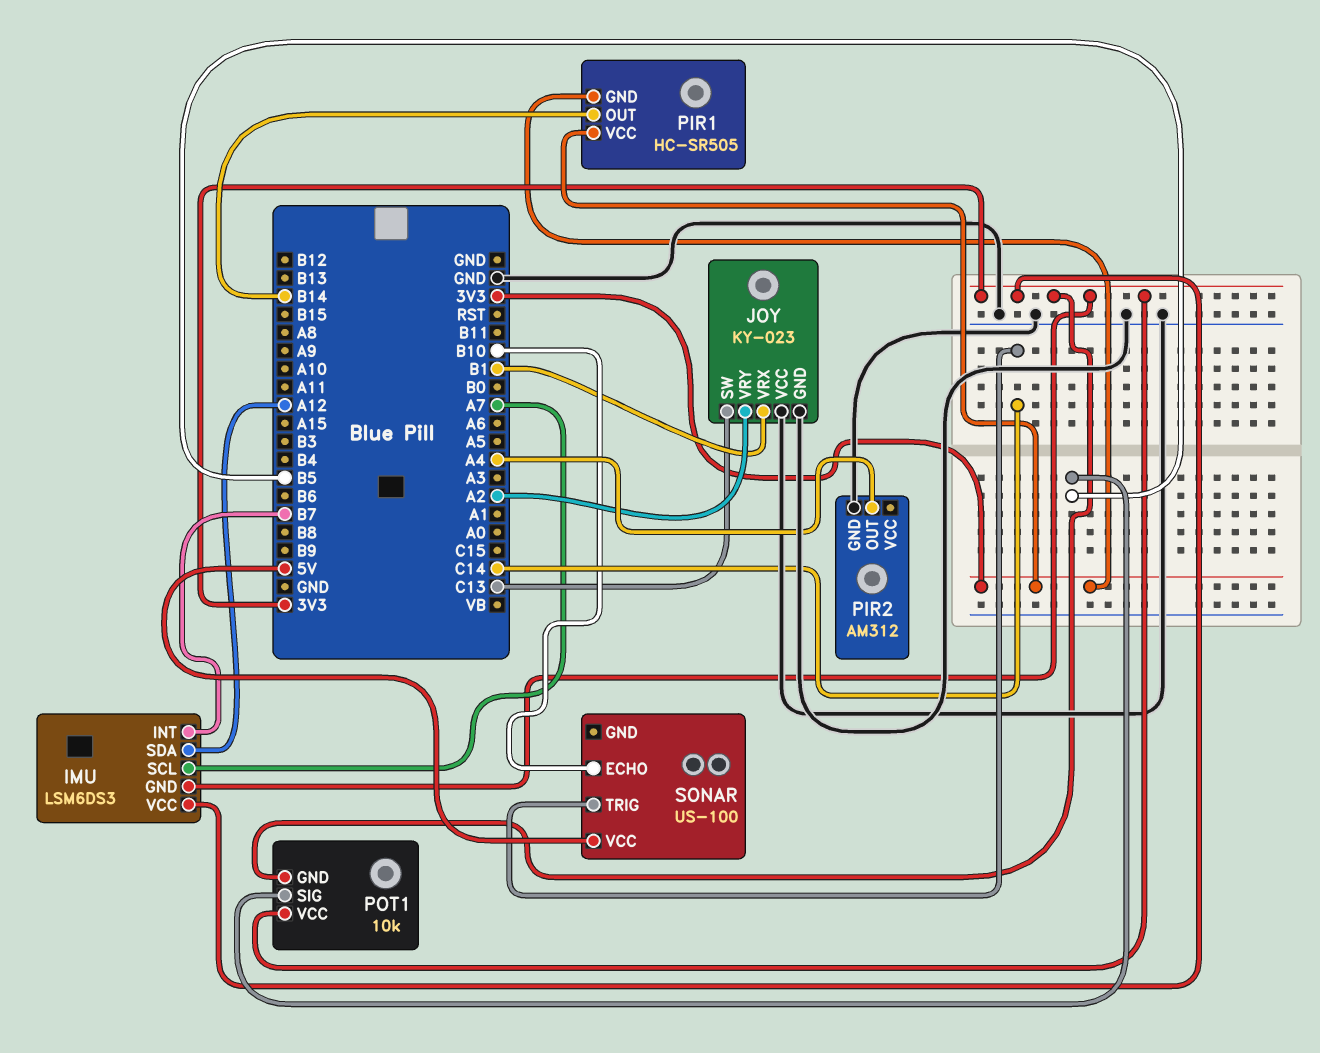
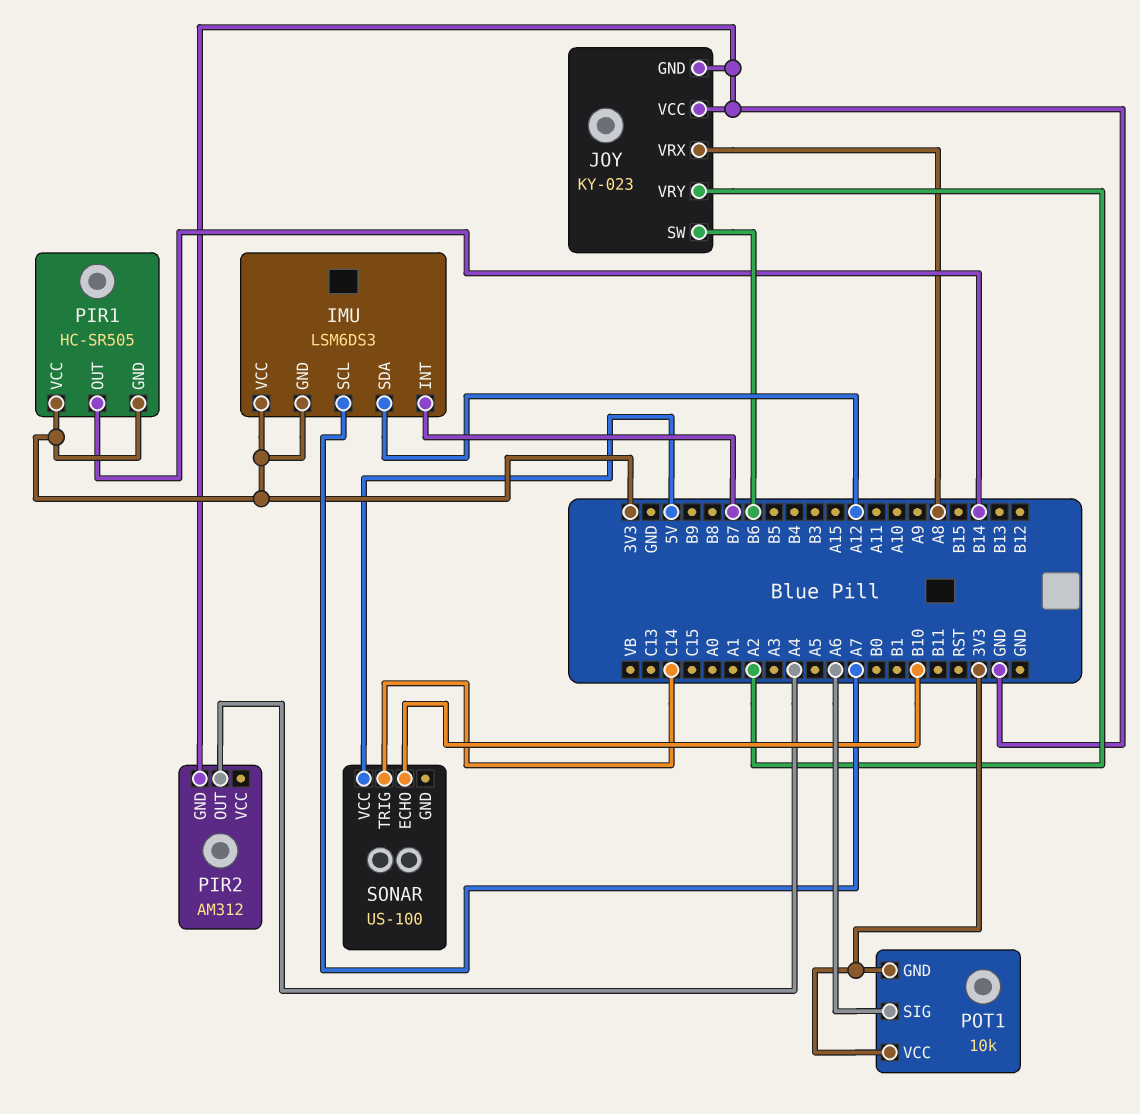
JOY pin SW: C13 -> B6
JOY pin VRX: B1 -> A8
POT1 pin SIG: B5 -> A6

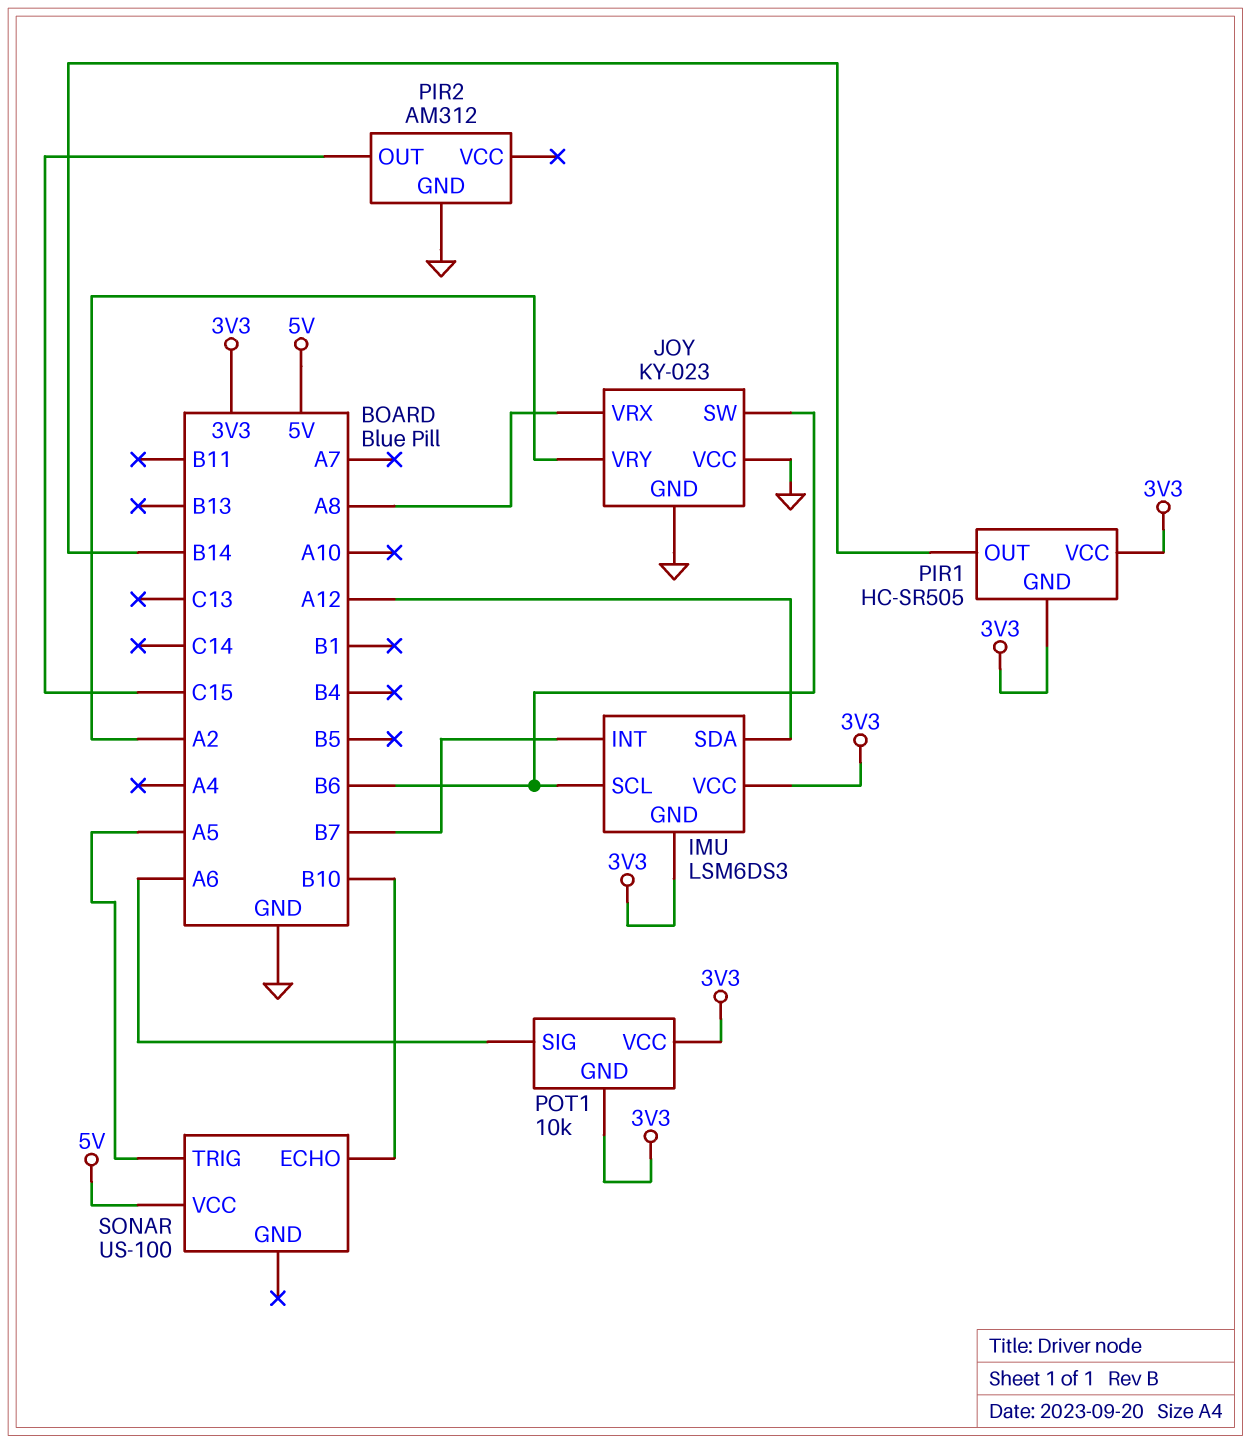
IMU pin SCL: A7 -> B6
PIR2 pin OUT: A4 -> C15
SONAR pin TRIG: C14 -> A5

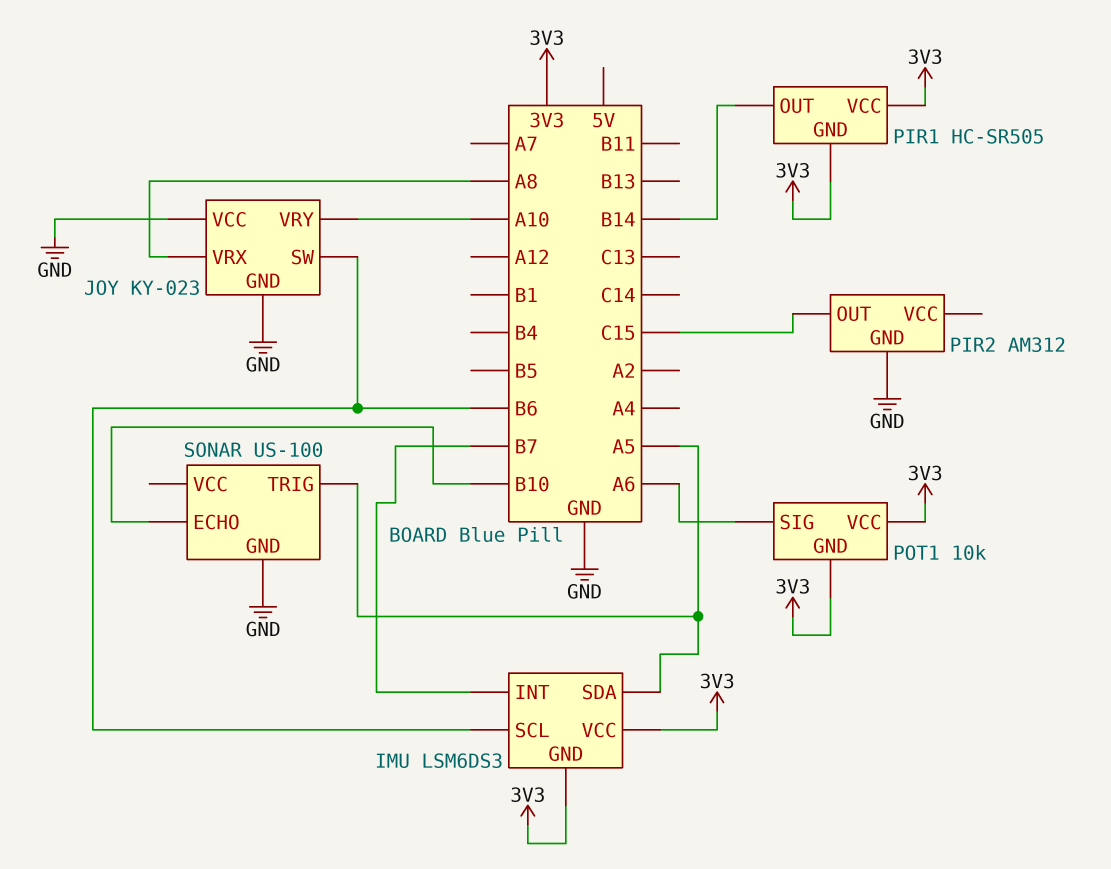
IMU pin SDA: A12 -> A5
JOY pin VRY: A2 -> A10
SONAR pin GND: none -> GND
SONAR pin VCC: 5V -> none

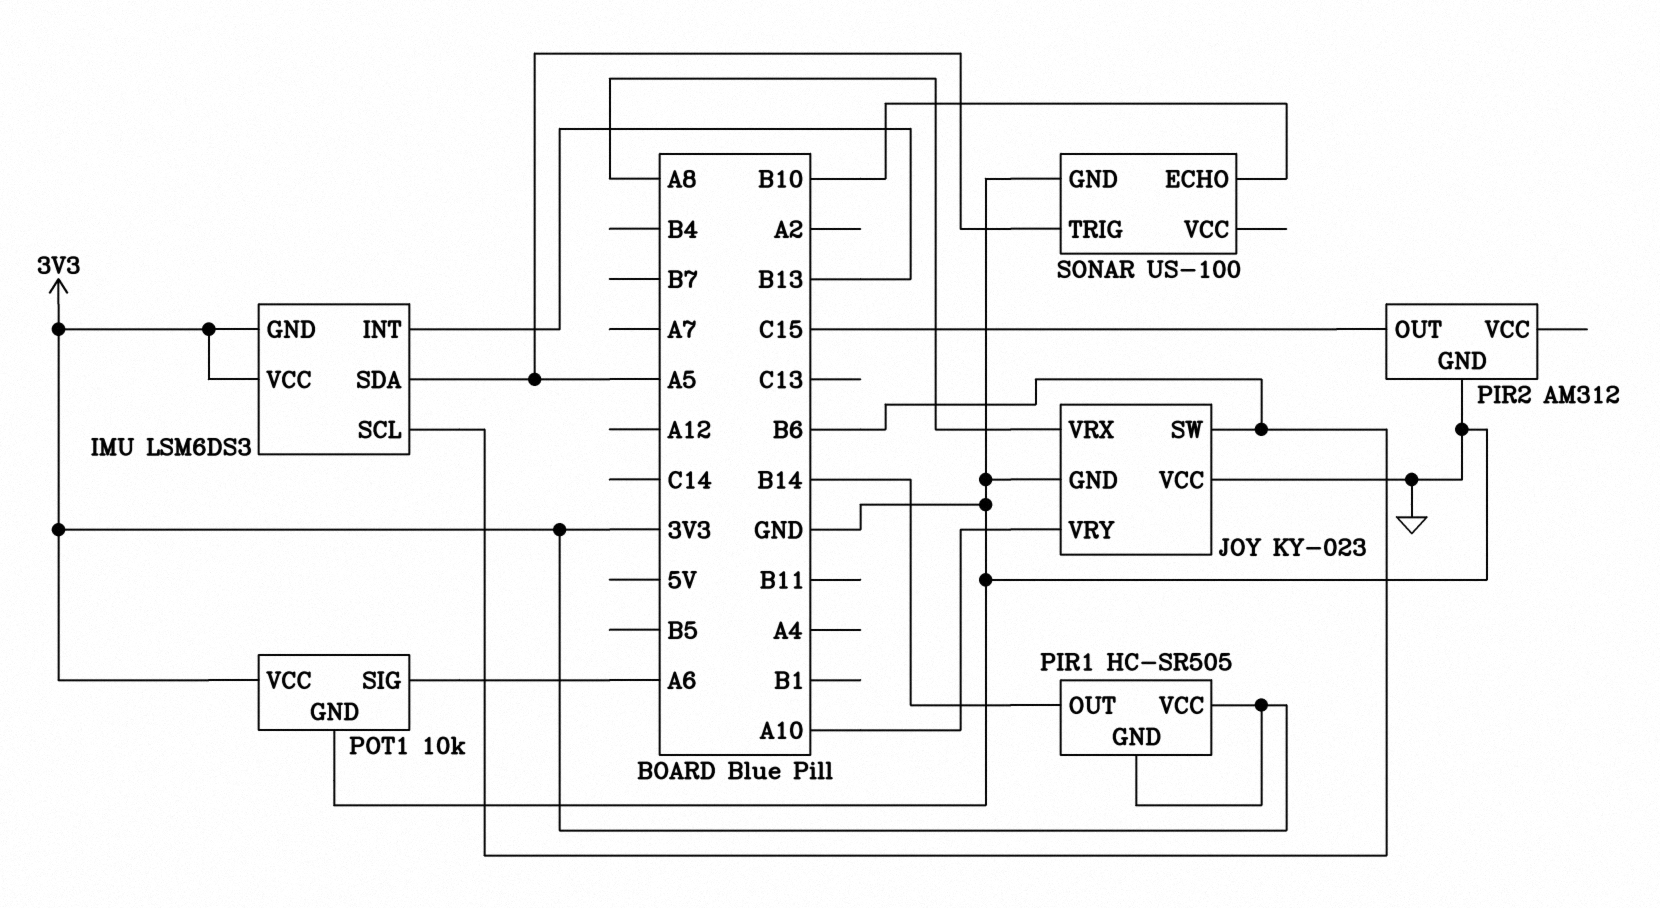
IMU pin INT: B7 -> B13
POT1 pin GND: 3V3 -> GND

